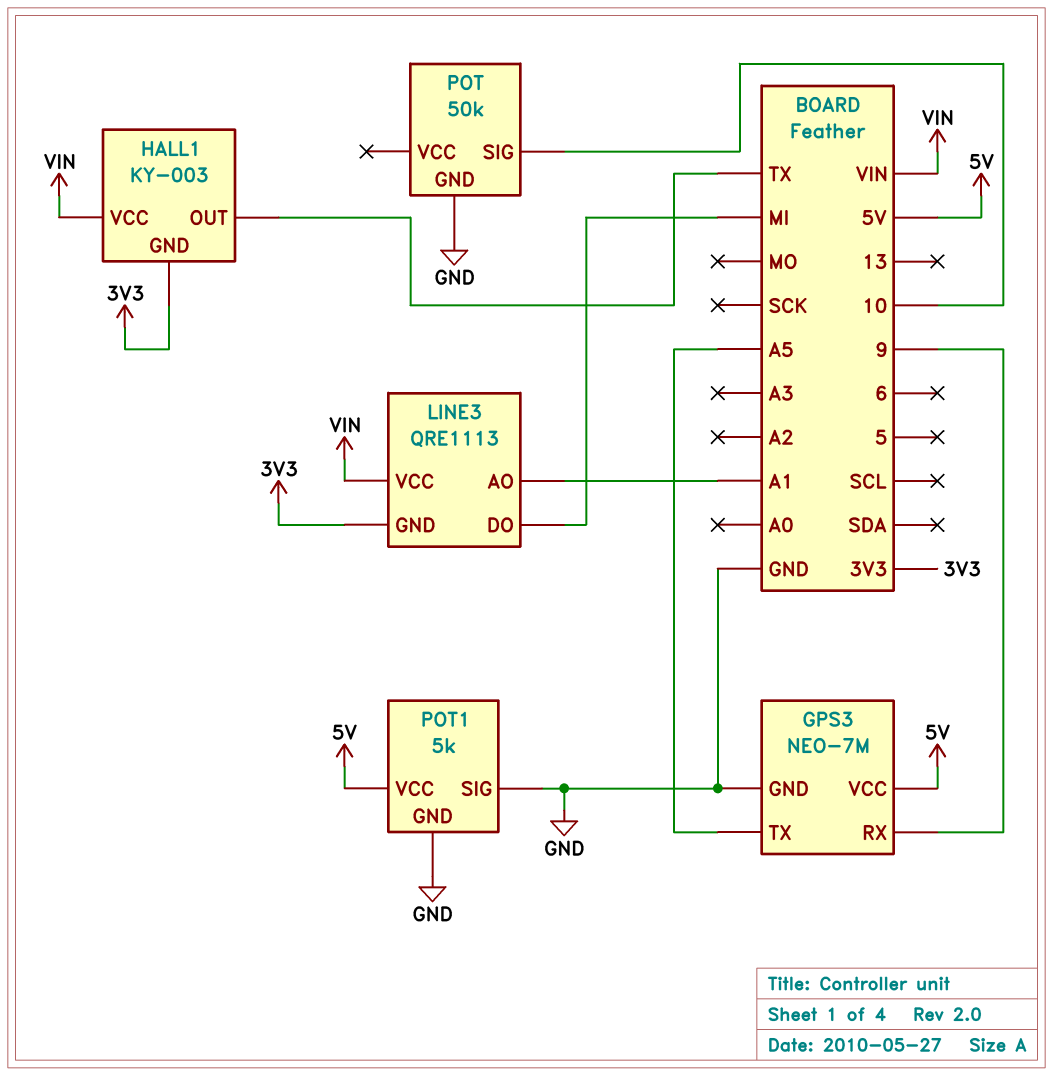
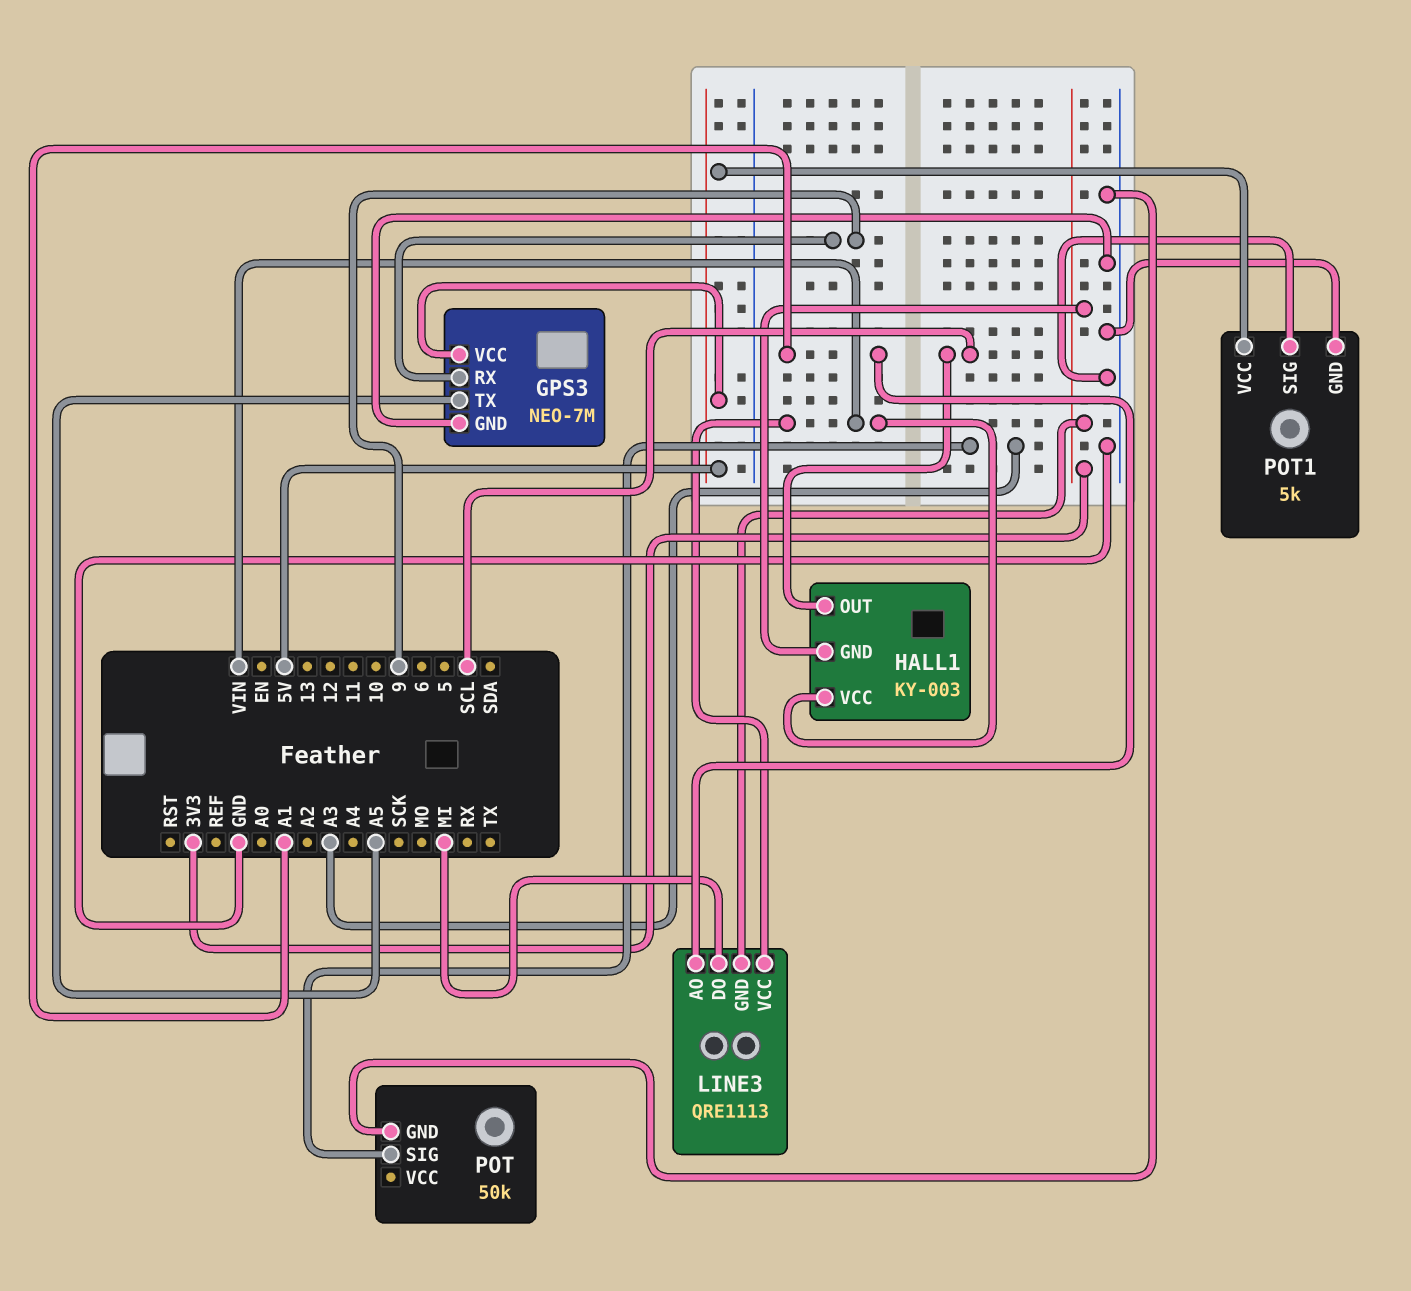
HALL1 pin OUT: TX -> SCL
POT pin SIG: 10 -> A3

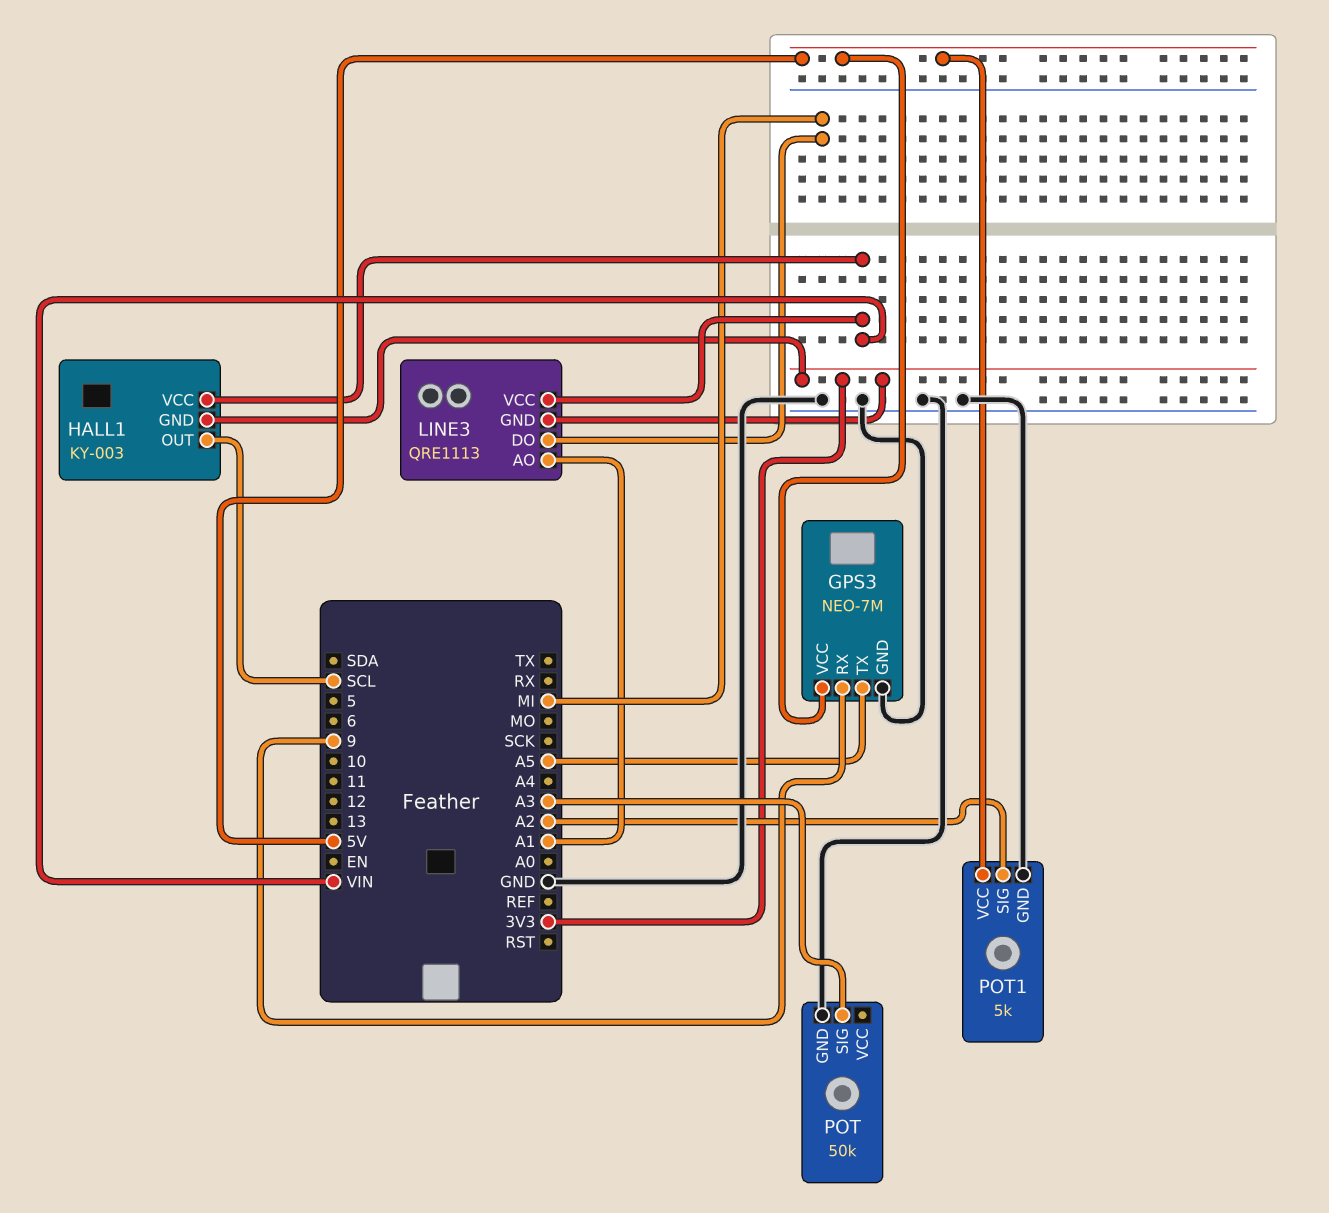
POT1 pin SIG: GND -> A2

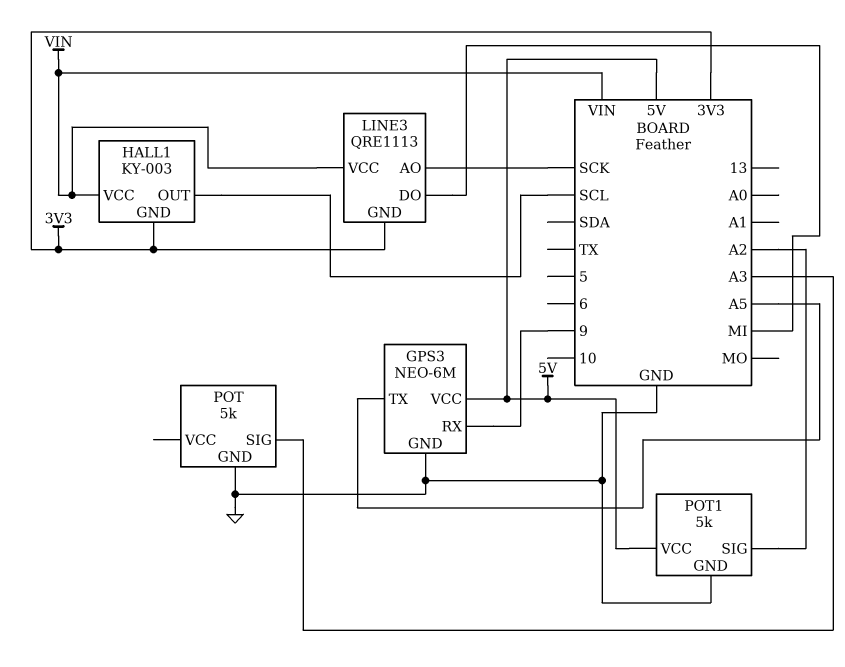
GPS3: NEO-7M -> NEO-6M
LINE3 pin AO: A1 -> SCK
POT: 50k -> 5k

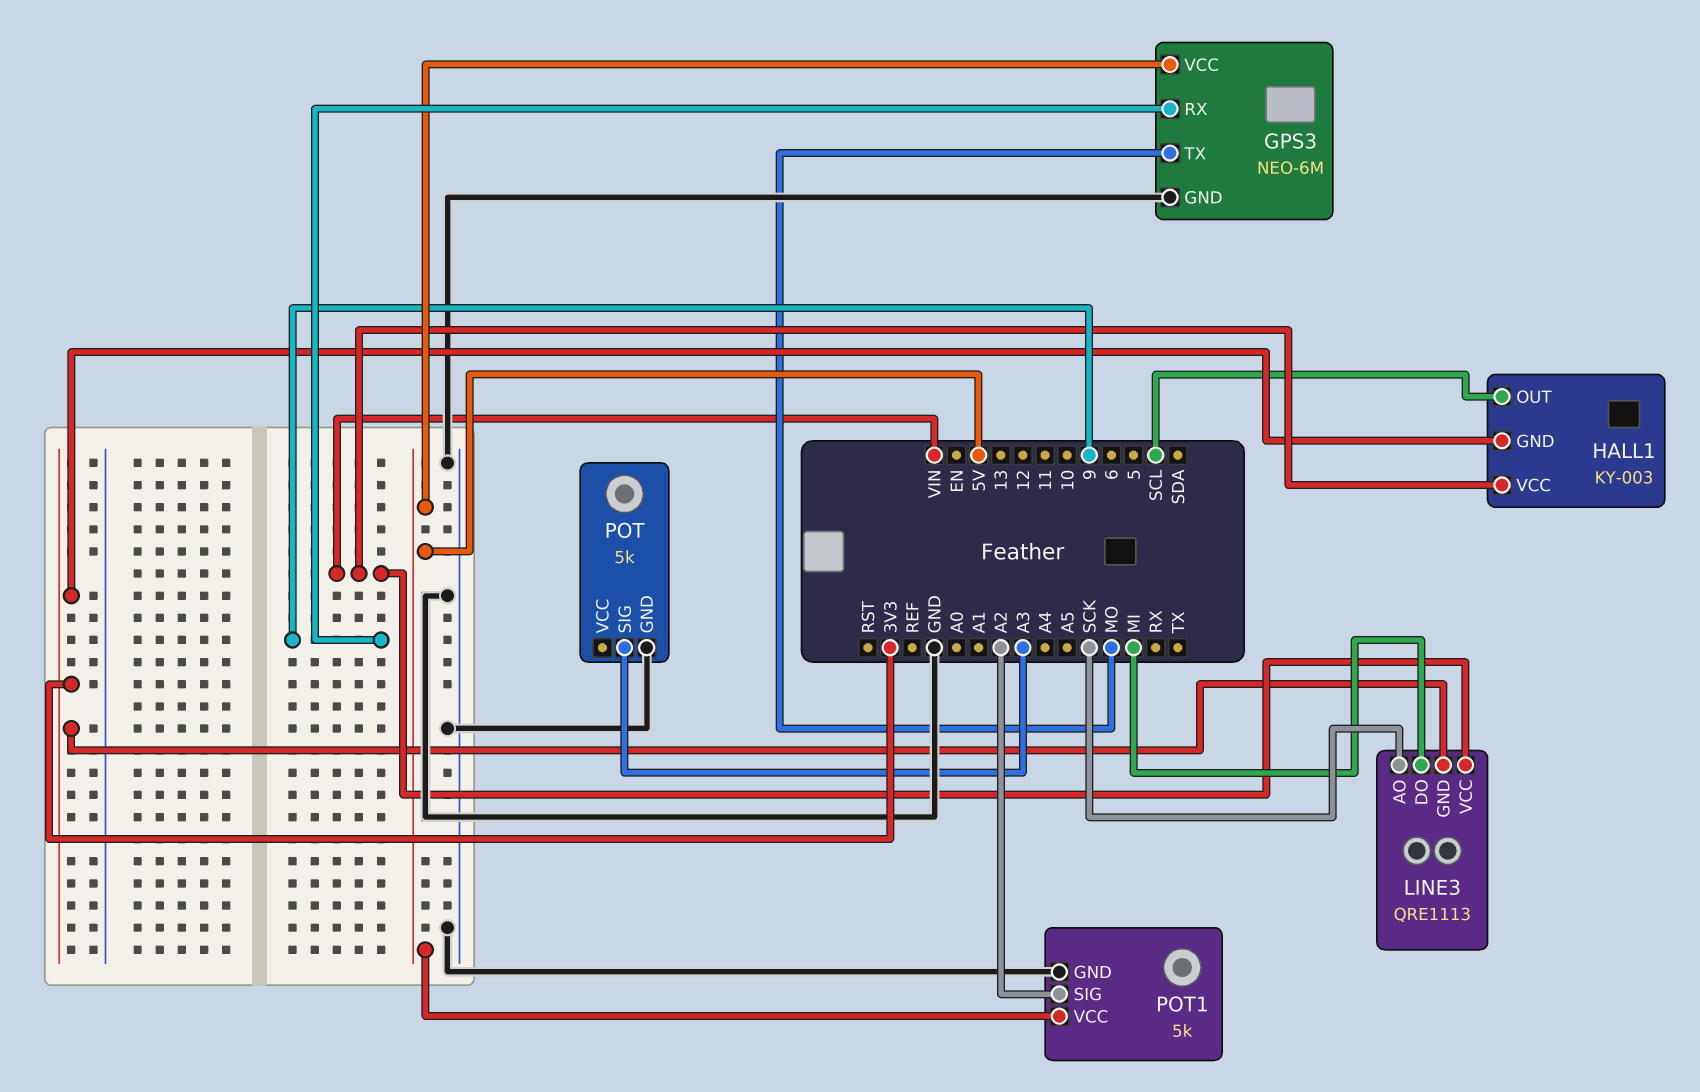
GPS3 pin TX: A5 -> MO

